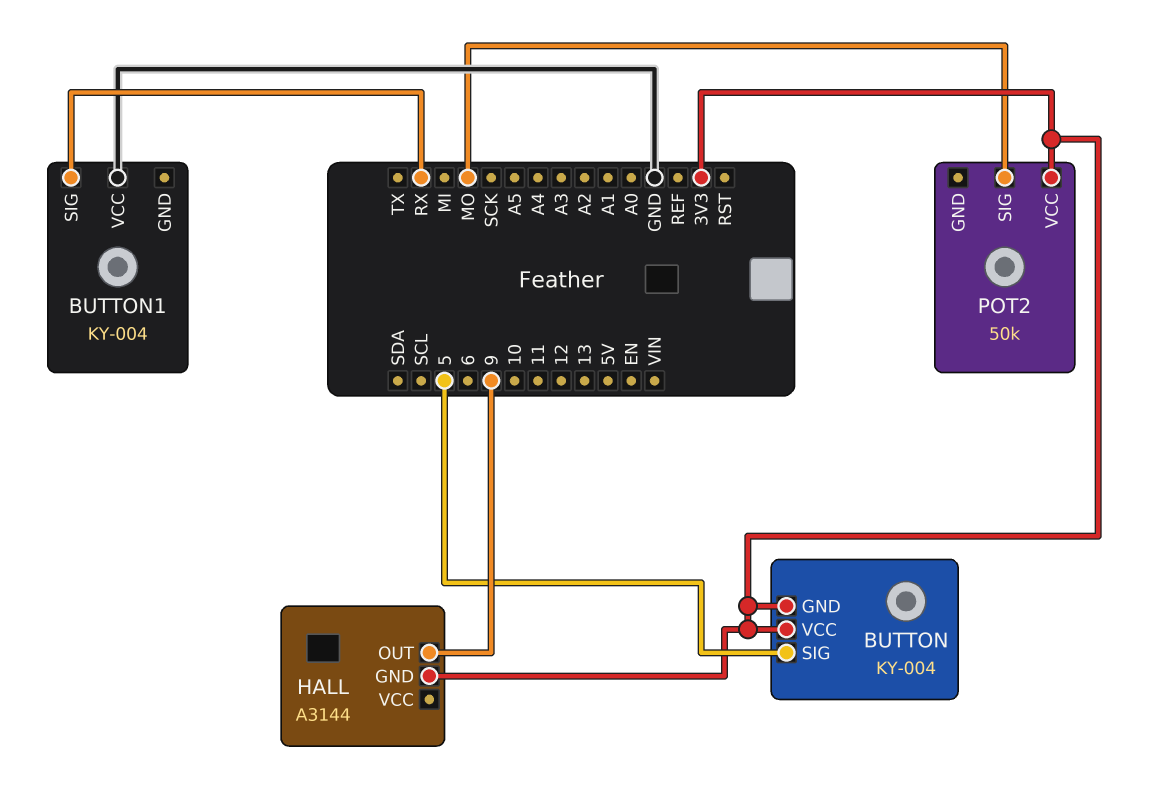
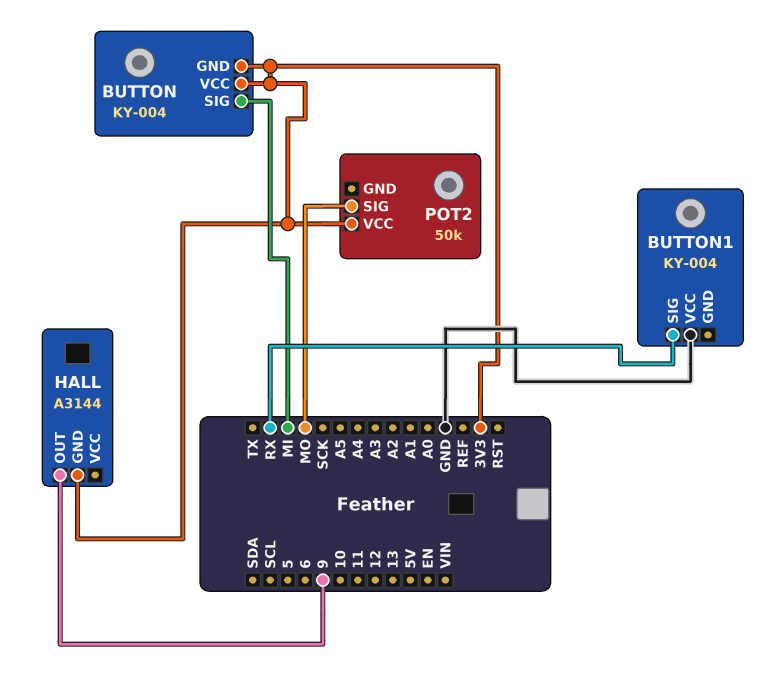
BUTTON pin SIG: 5 -> MI

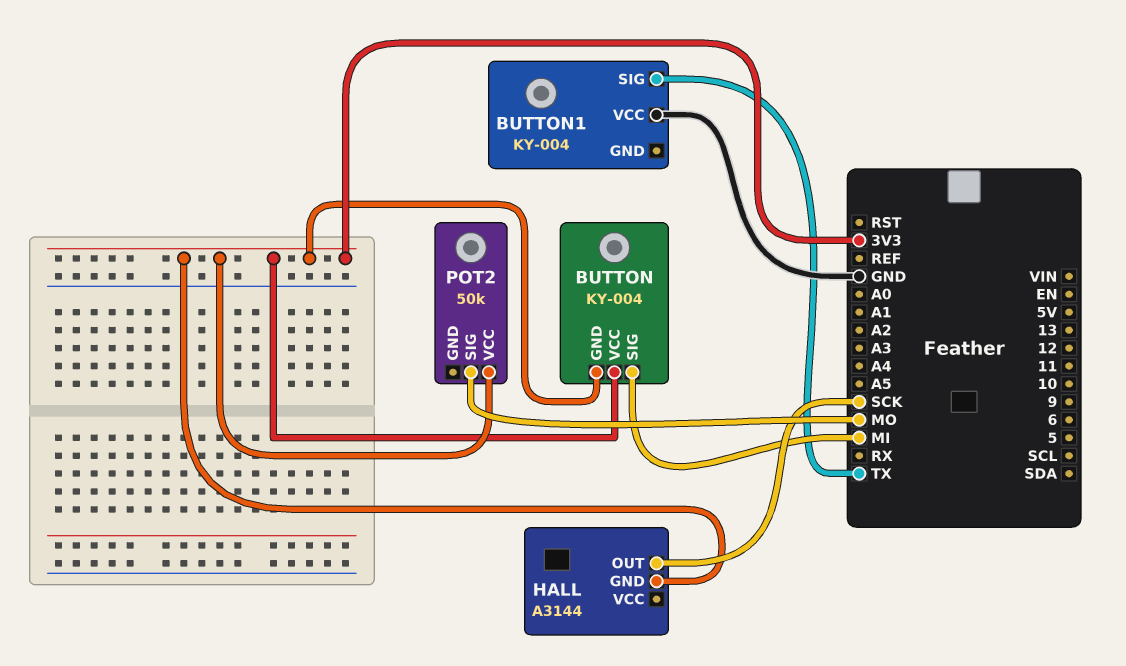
BUTTON1 pin SIG: RX -> TX
HALL pin OUT: 9 -> SCK

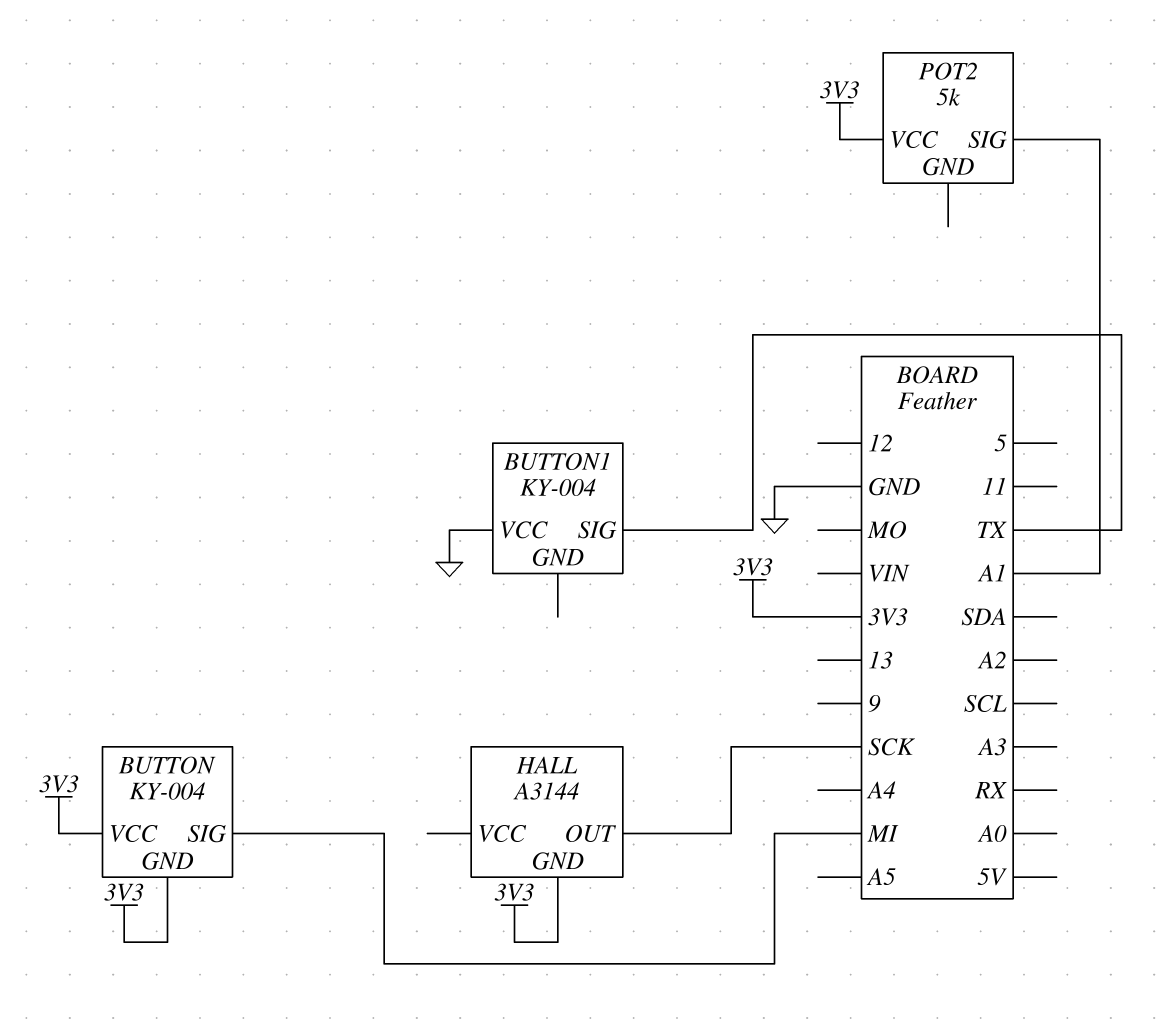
POT2: 50k -> 5k
POT2 pin SIG: MO -> A1

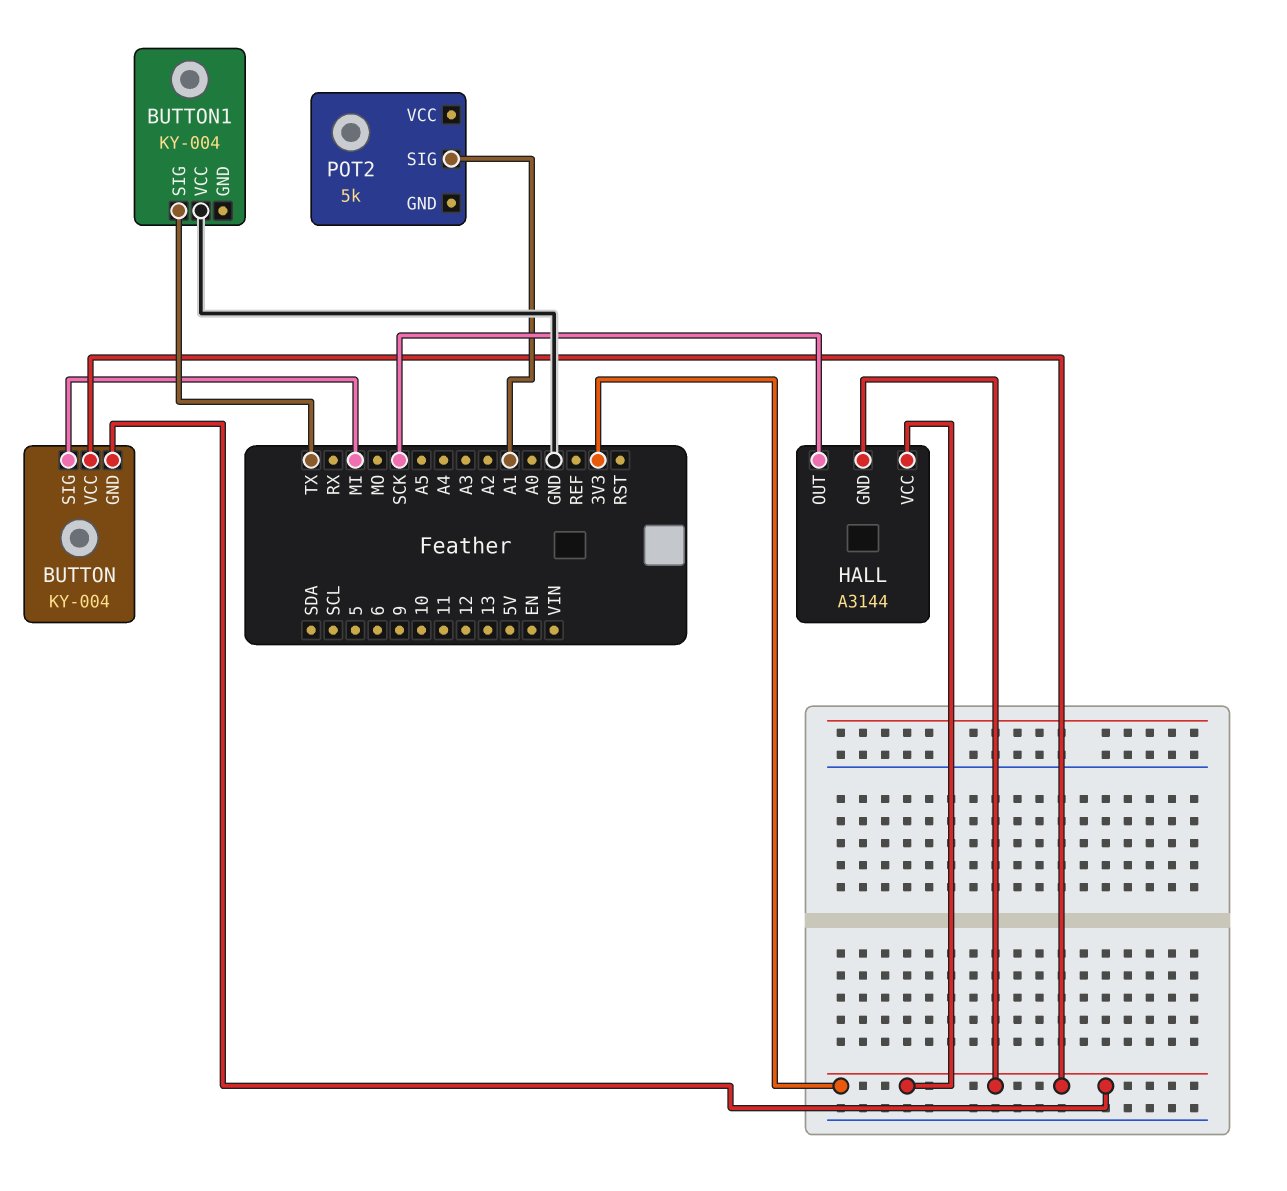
HALL pin VCC: none -> 3V3
POT2 pin VCC: 3V3 -> none

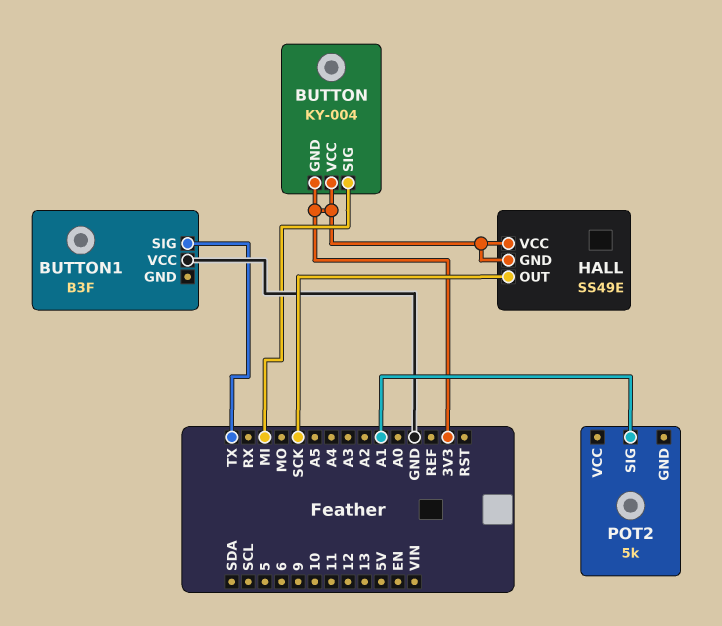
BUTTON1: KY-004 -> B3F
HALL: A3144 -> SS49E

